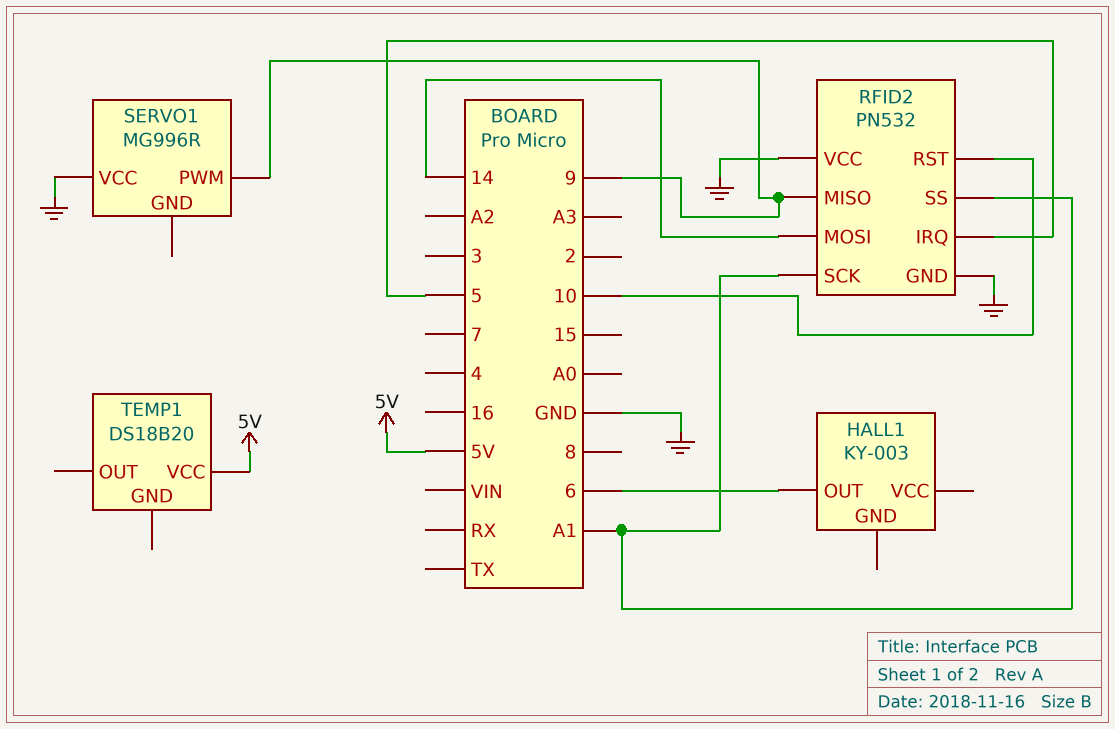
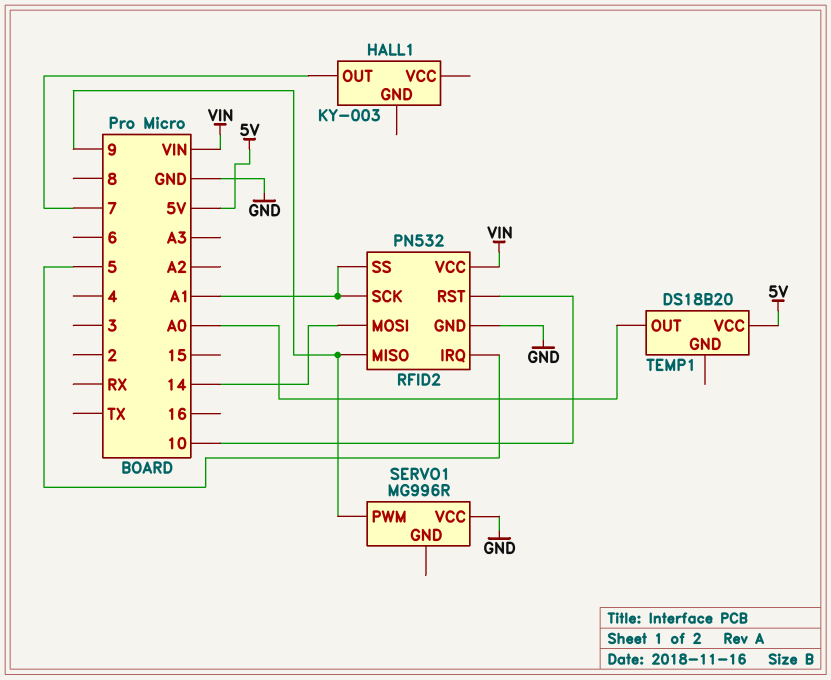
HALL1 pin OUT: 6 -> 7
RFID2 pin VCC: GND -> VIN
TEMP1 pin OUT: none -> A0

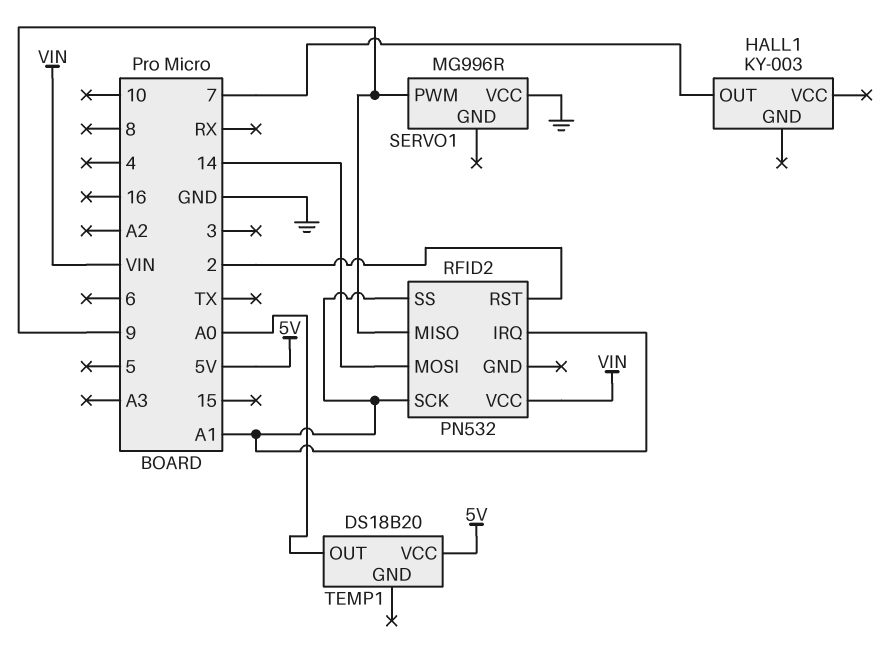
RFID2 pin GND: GND -> none
RFID2 pin IRQ: 5 -> A1
RFID2 pin RST: 10 -> 2

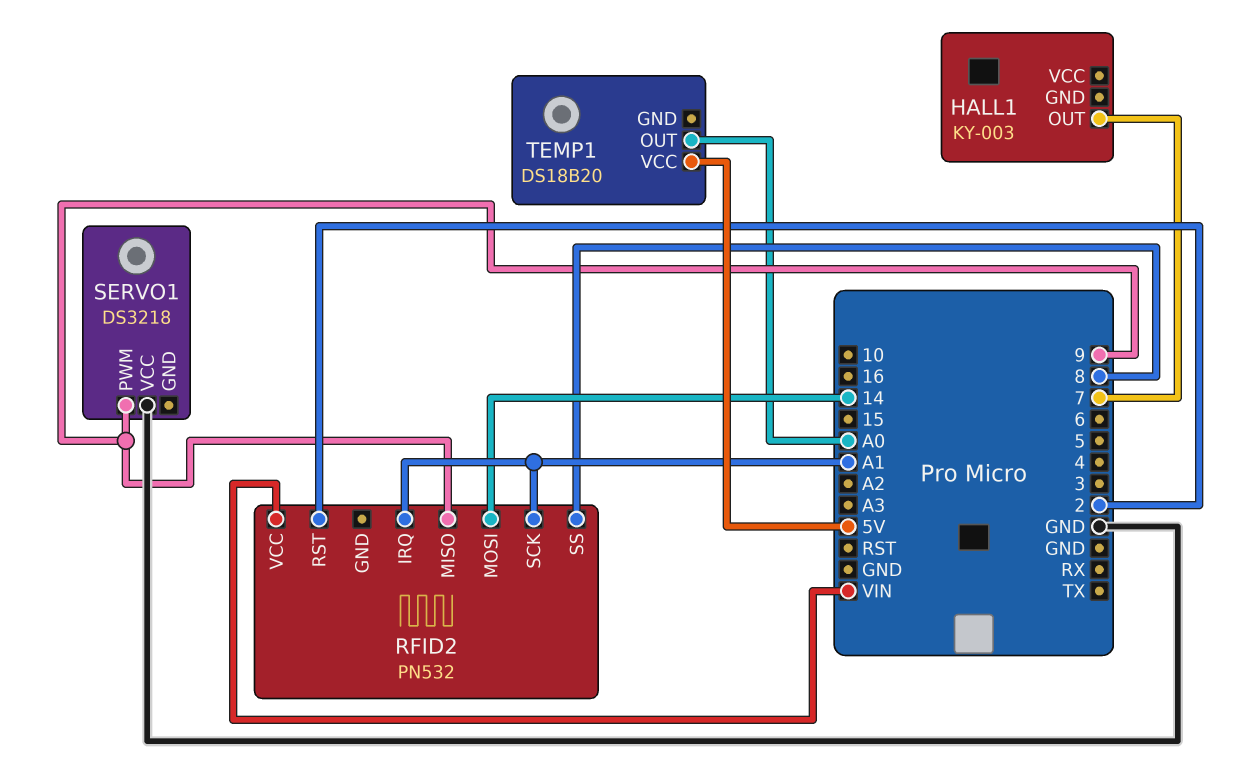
RFID2 pin SS: A1 -> 8
SERVO1: MG996R -> DS3218

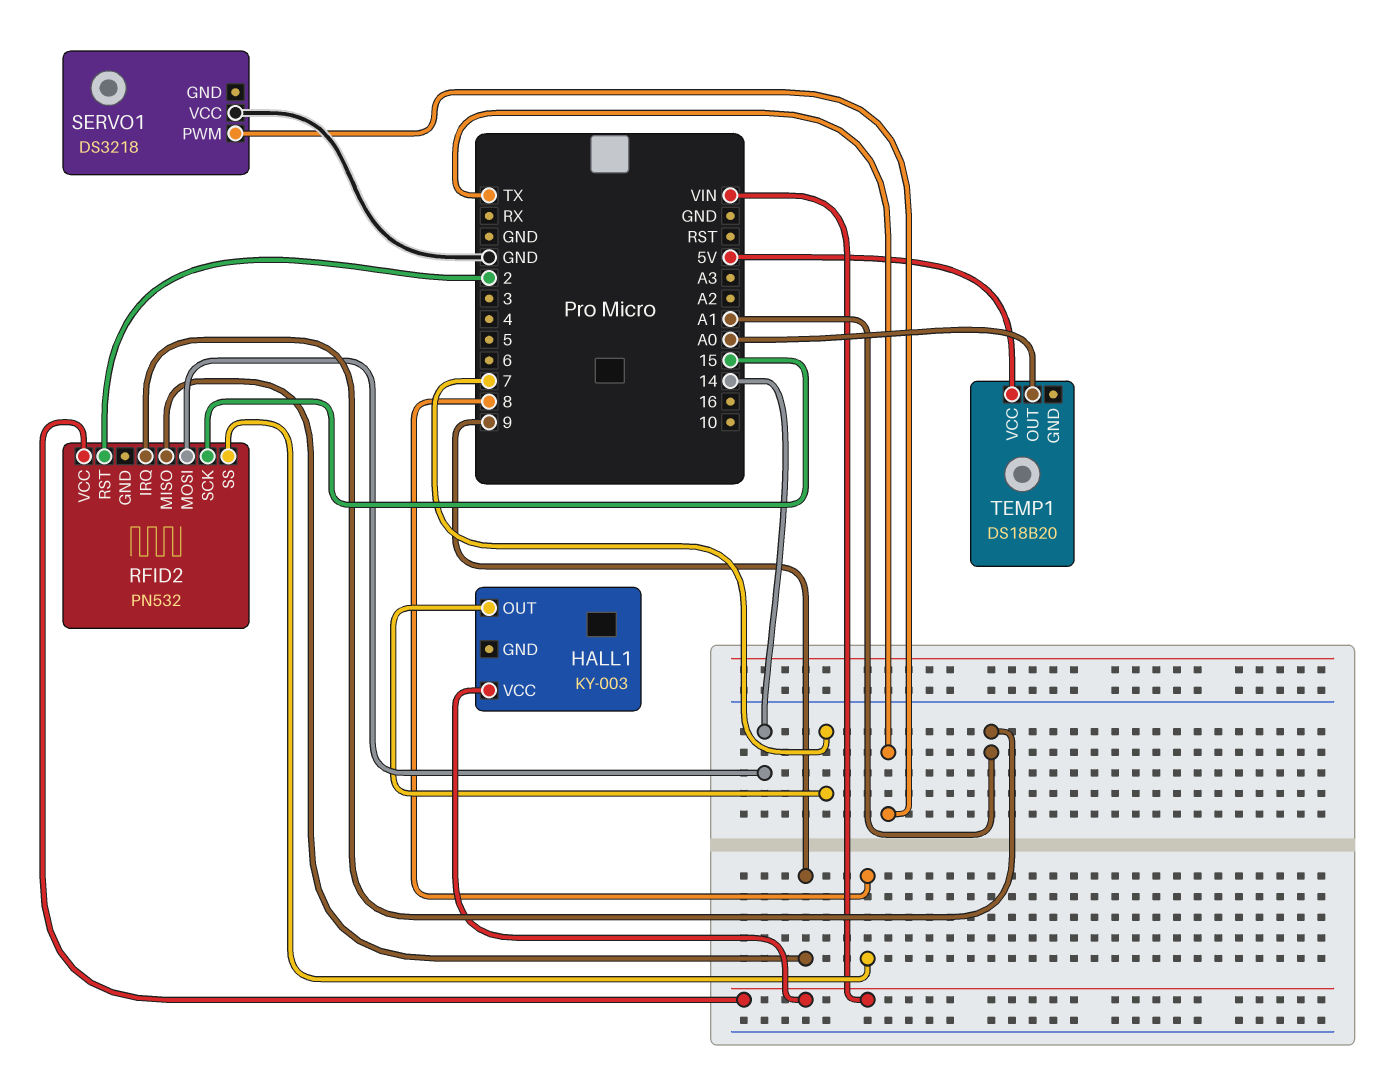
HALL1 pin VCC: none -> VIN
RFID2 pin SCK: A1 -> 15
SERVO1 pin PWM: 9 -> TX

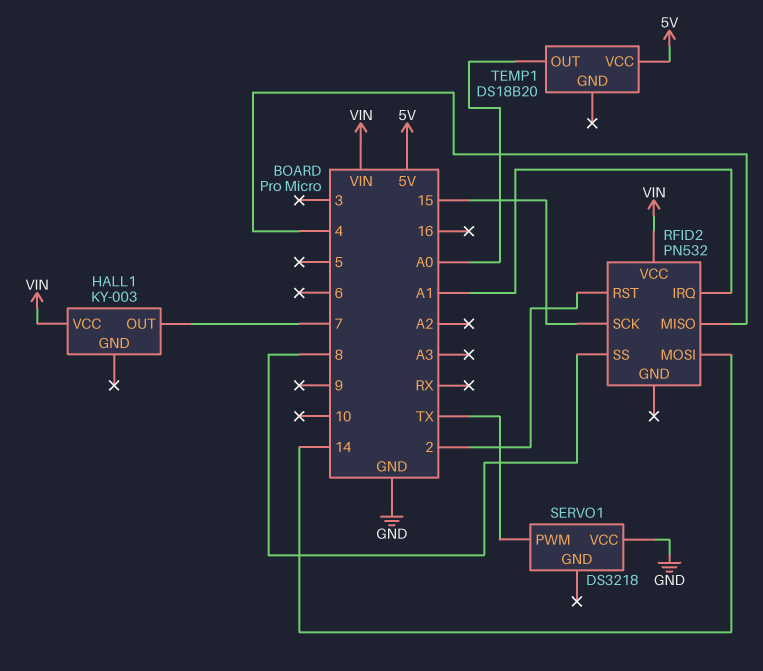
RFID2 pin MISO: 9 -> 4

